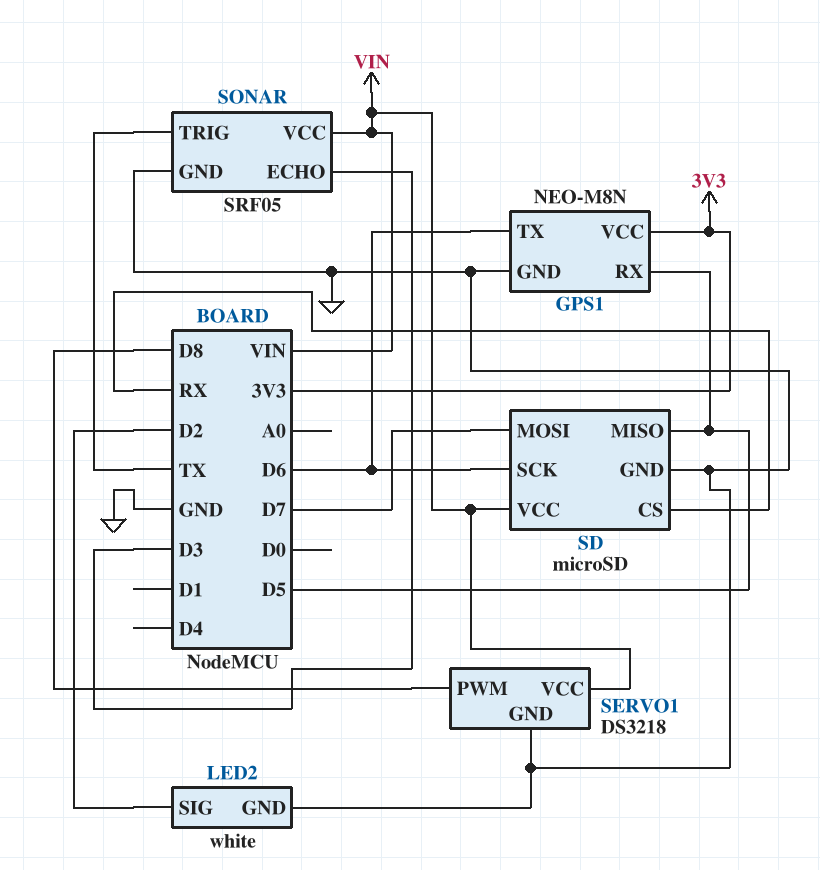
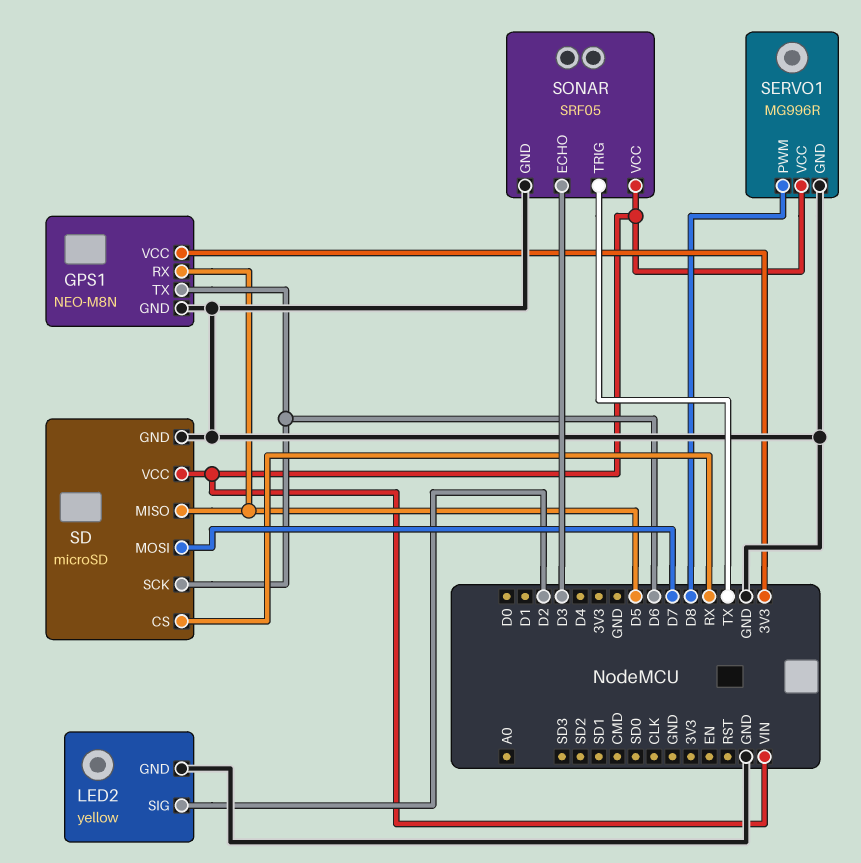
LED2: white -> yellow
SERVO1: DS3218 -> MG996R

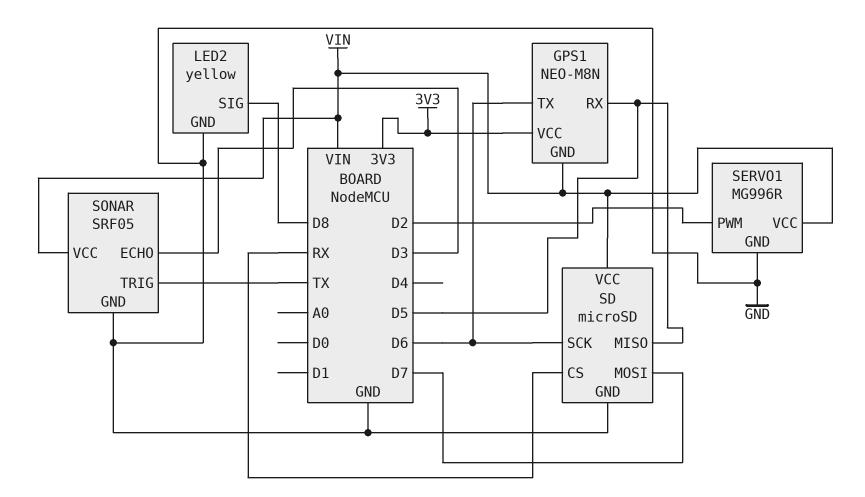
GPS1 pin GND: GND -> VIN
LED2 pin SIG: D2 -> D8
SERVO1 pin PWM: D8 -> D2

